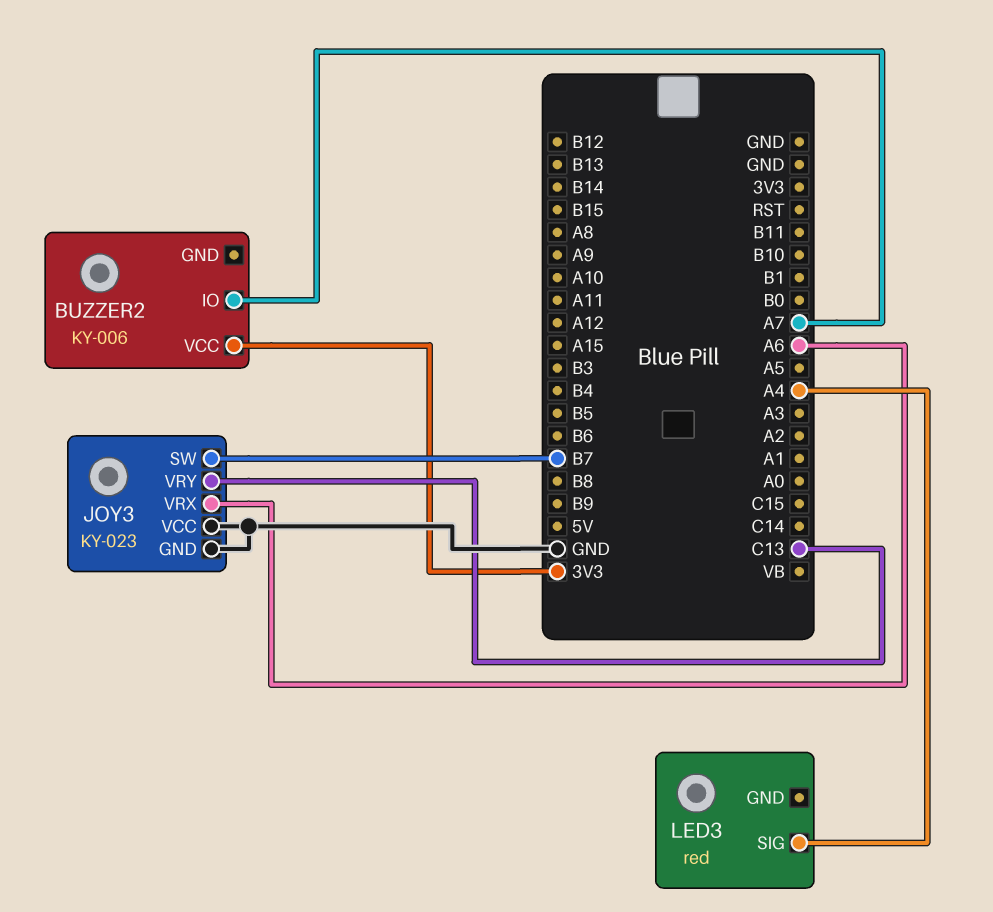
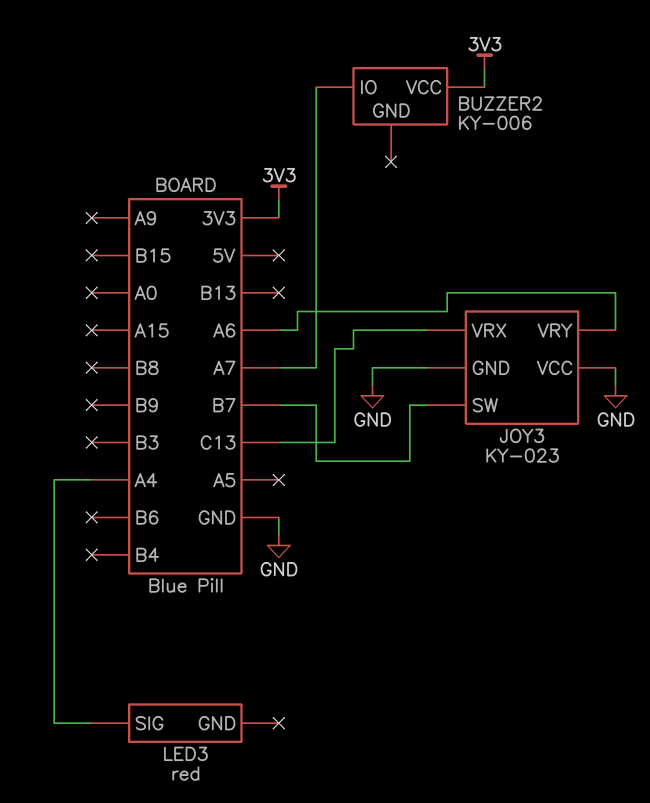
JOY3 pin VRX: A6 -> C13
JOY3 pin VRY: C13 -> A6

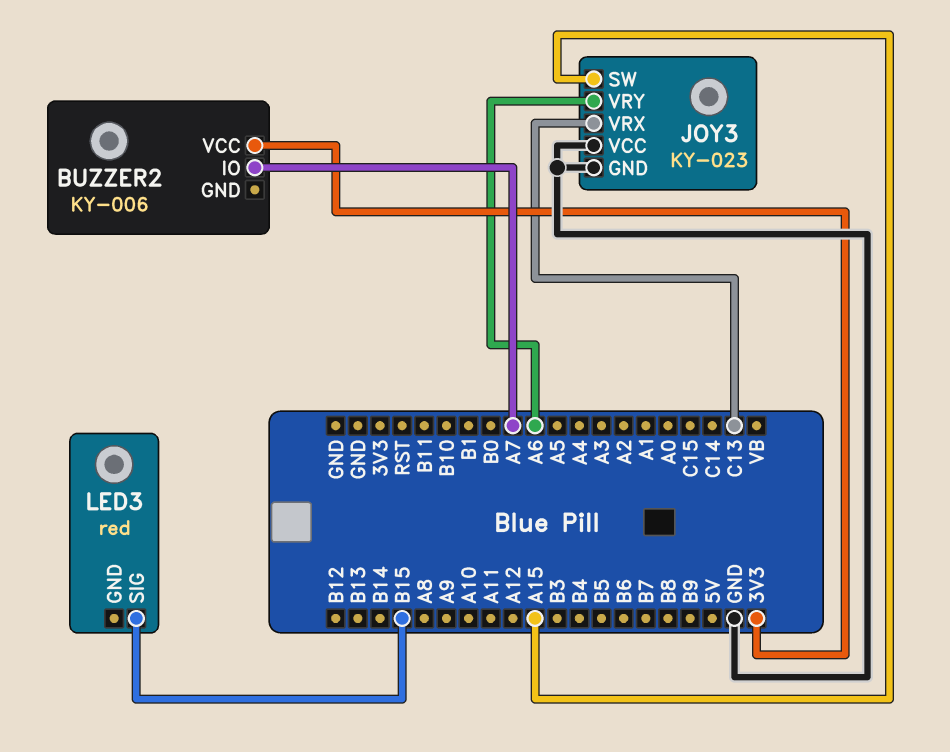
JOY3 pin SW: B7 -> A15
LED3 pin SIG: A4 -> B15

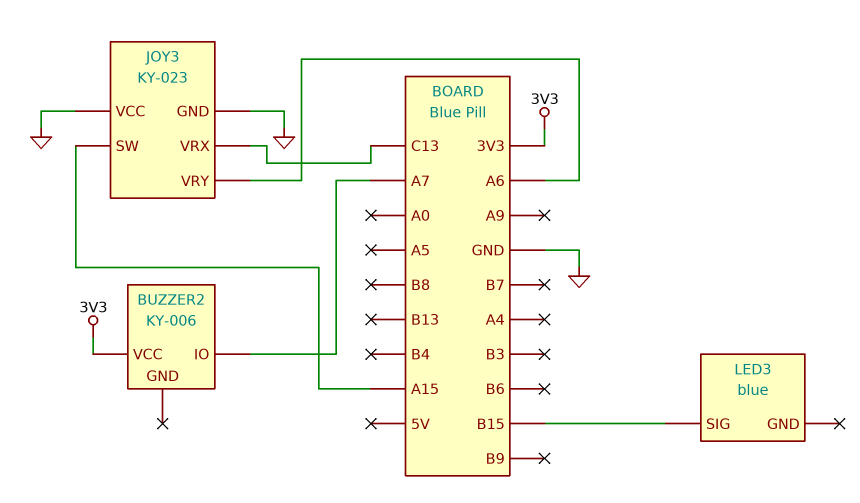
LED3: red -> blue

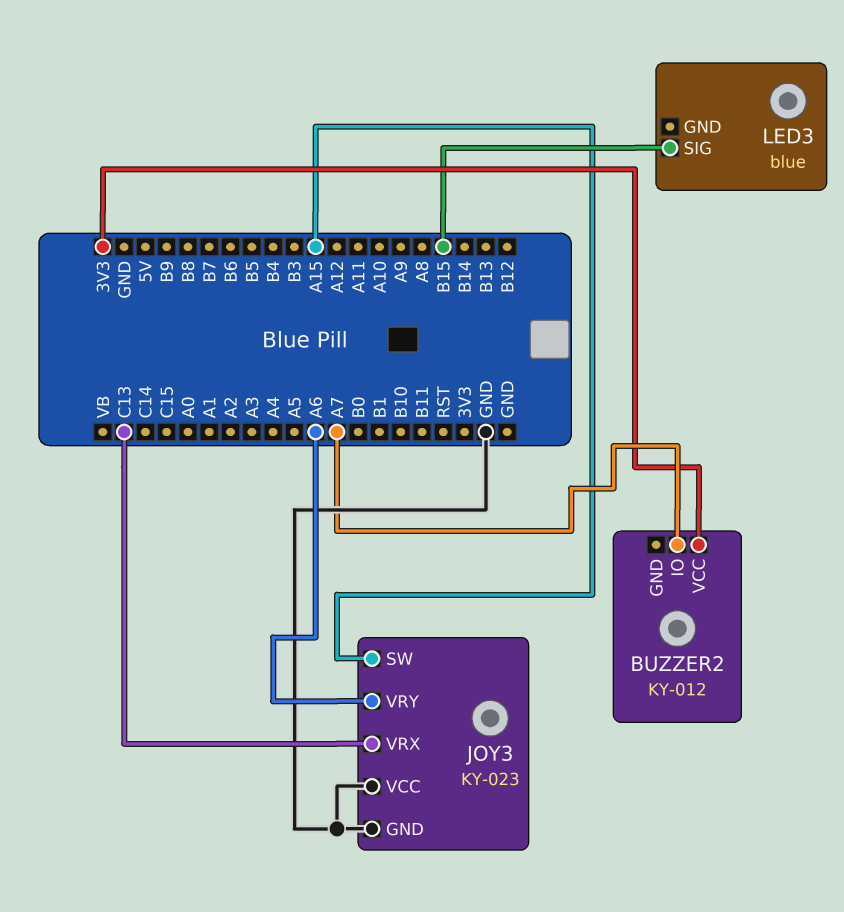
BUZZER2: KY-006 -> KY-012

